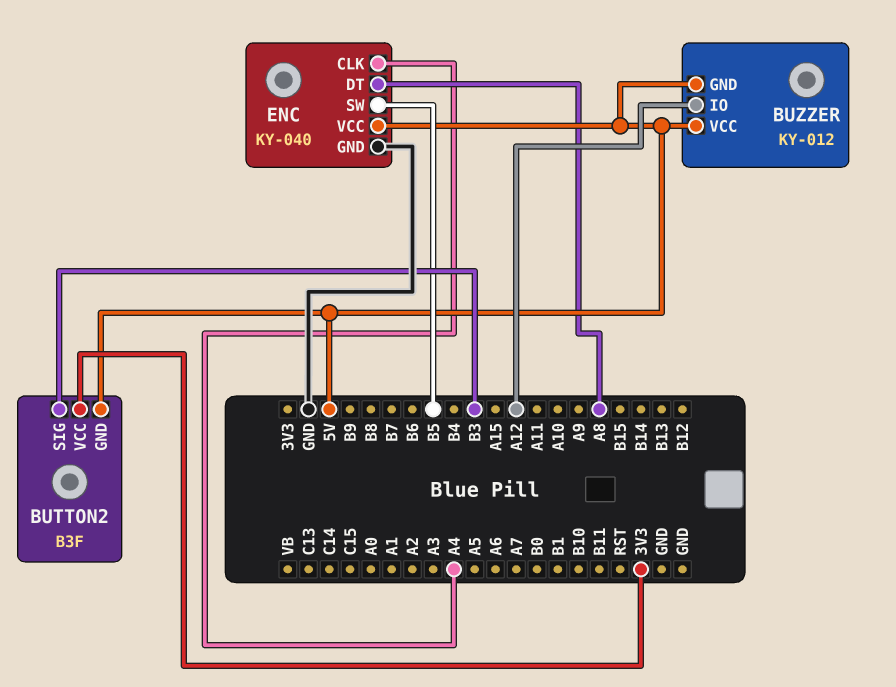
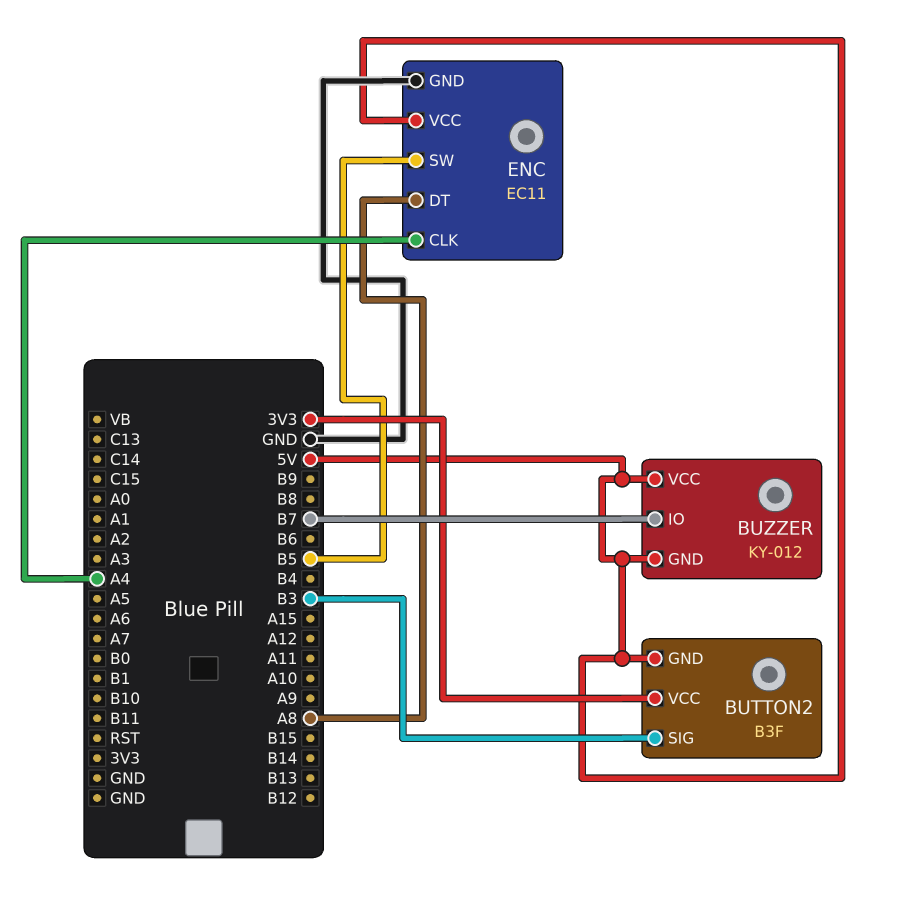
BUZZER pin IO: A12 -> B7
ENC: KY-040 -> EC11

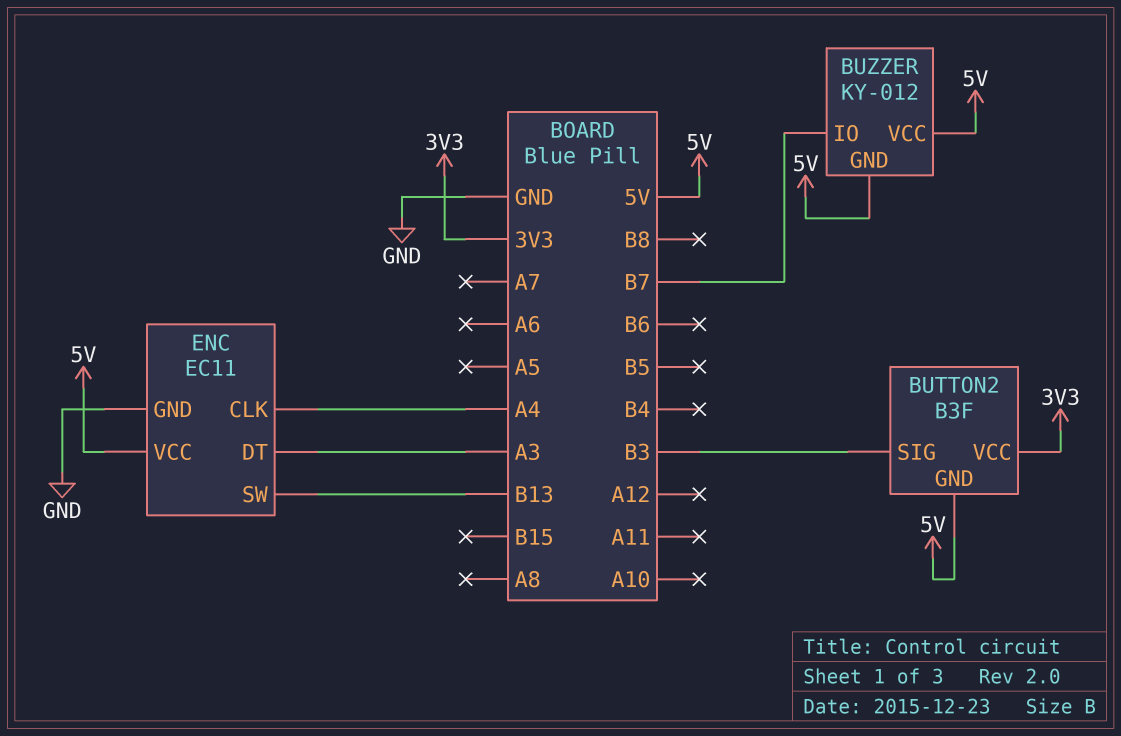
ENC pin DT: A8 -> A3
ENC pin SW: B5 -> B13

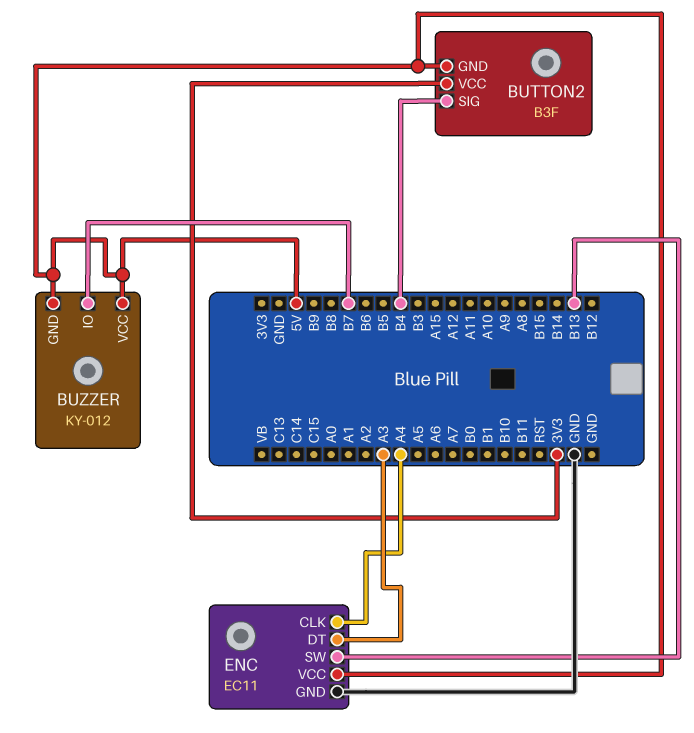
BUTTON2 pin SIG: B3 -> B4

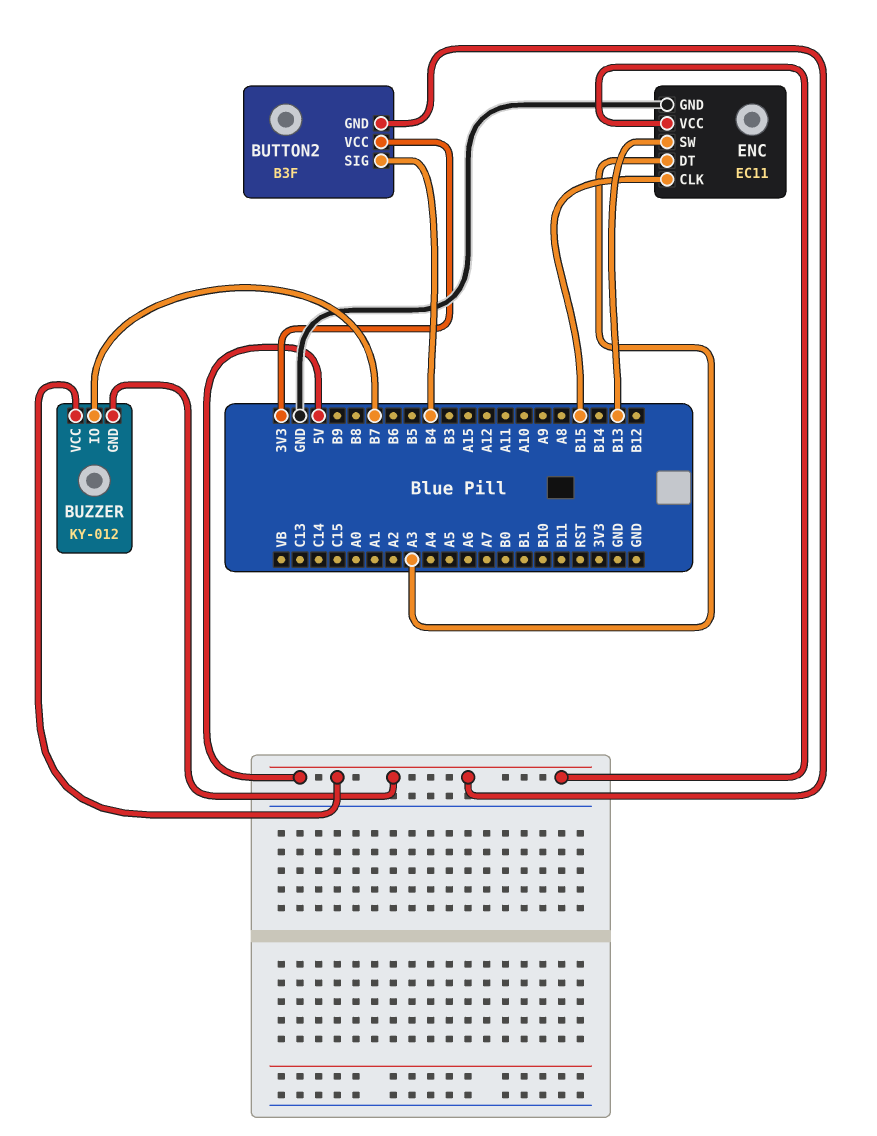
ENC pin CLK: A4 -> B15

